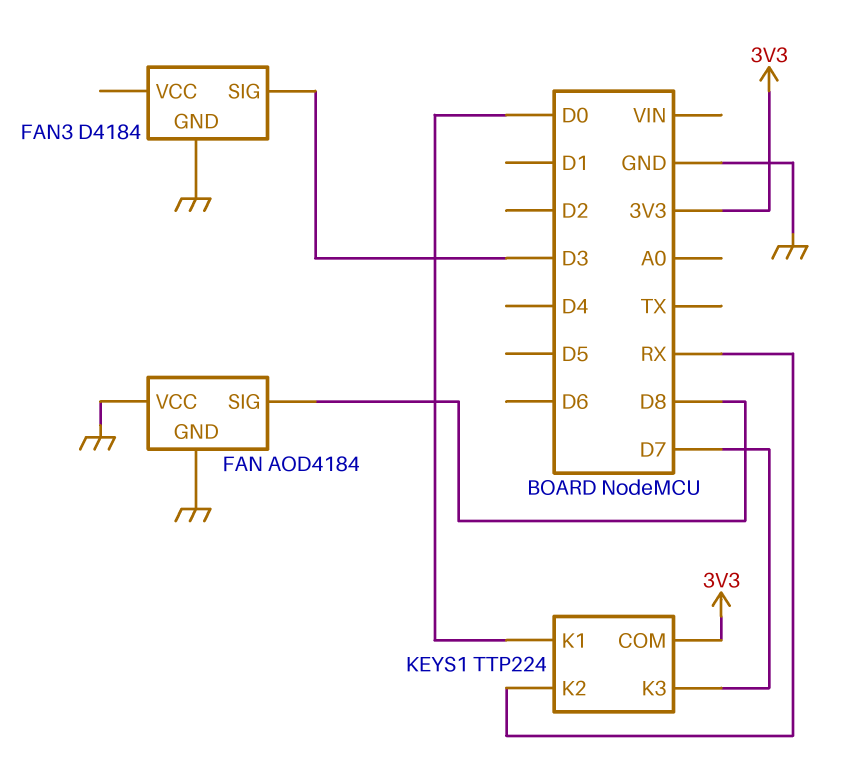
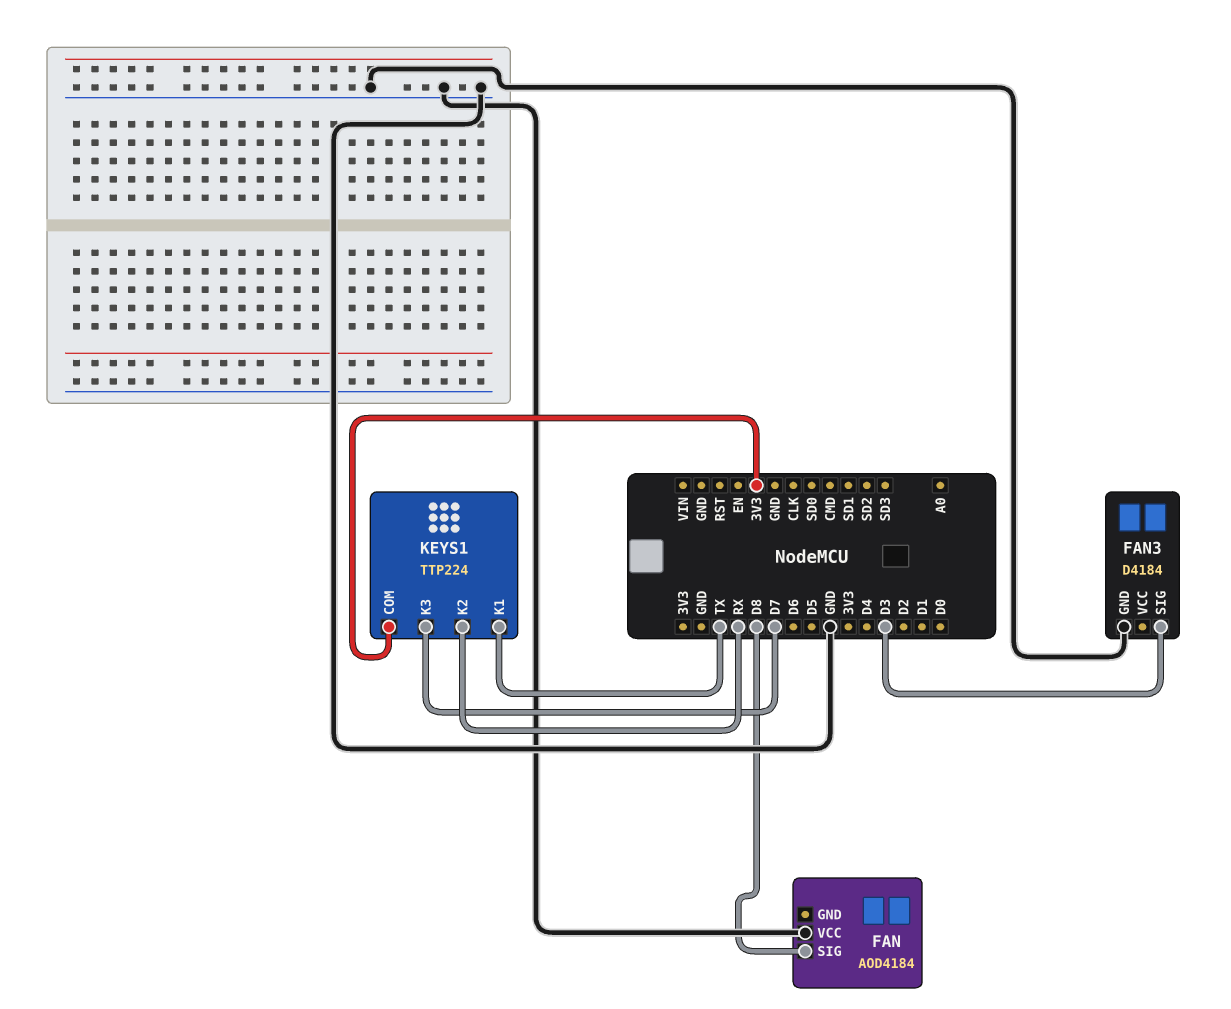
FAN pin GND: GND -> none
KEYS1 pin K1: D0 -> TX

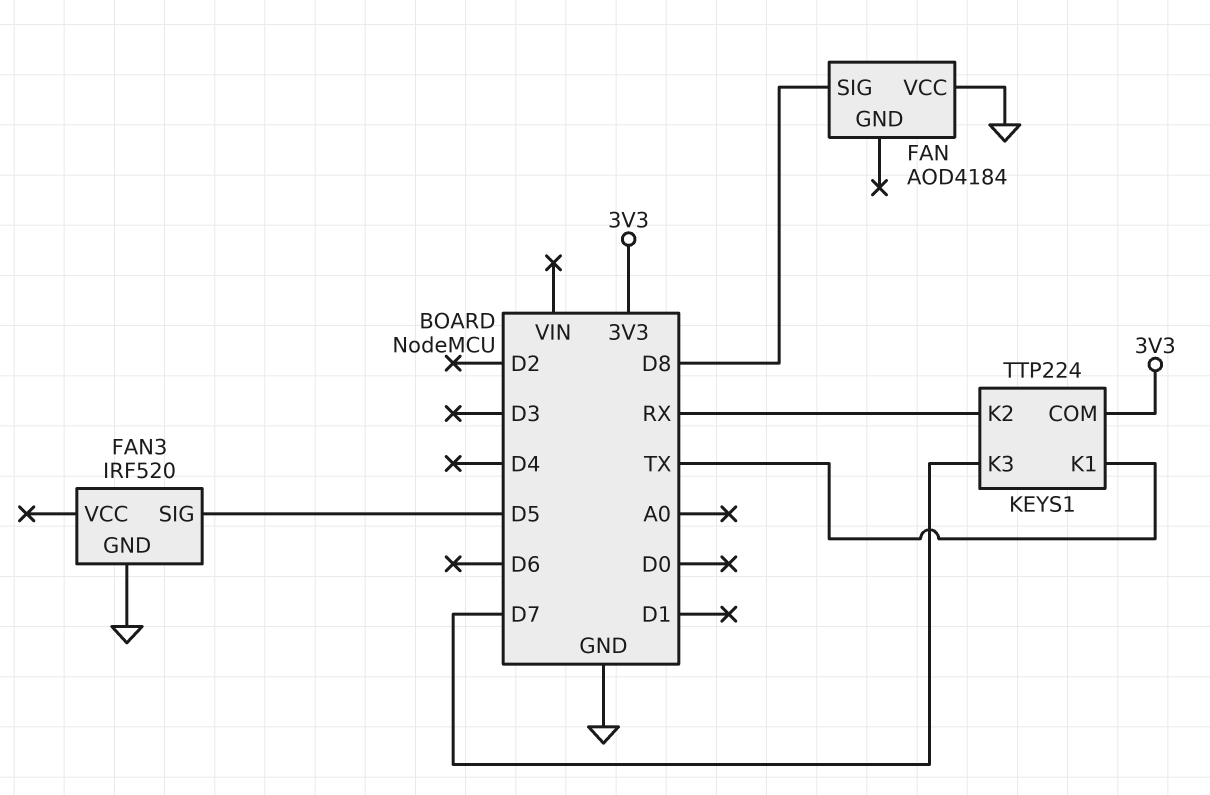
FAN3: D4184 -> IRF520
FAN3 pin SIG: D3 -> D5

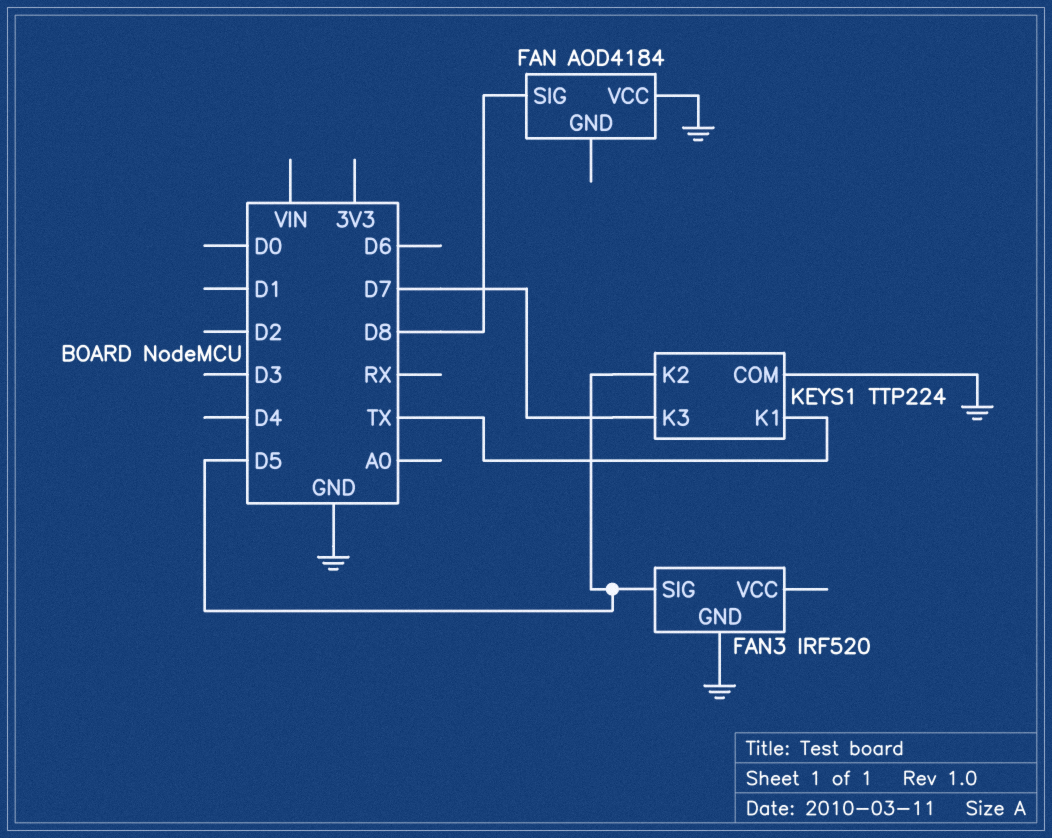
KEYS1 pin COM: 3V3 -> GND
KEYS1 pin K2: RX -> D5

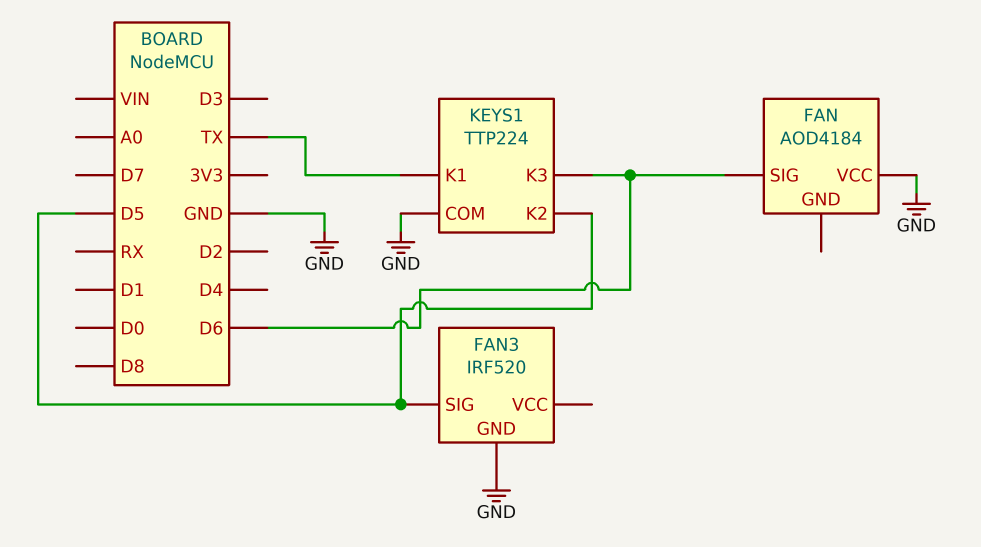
FAN pin SIG: D8 -> D6
KEYS1 pin K3: D7 -> D6

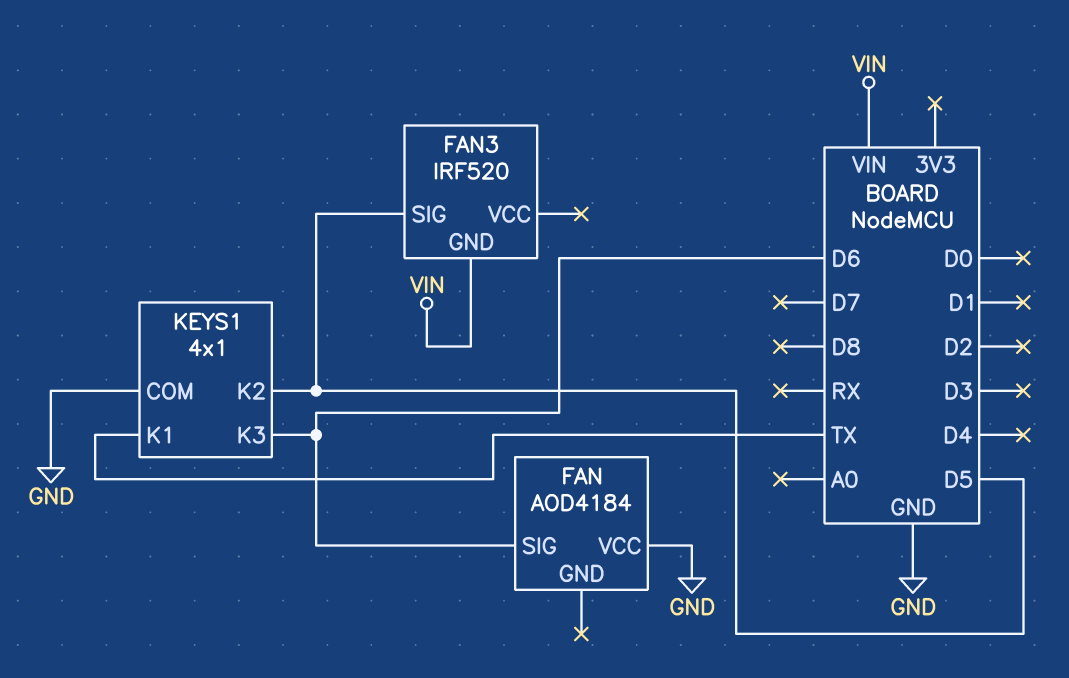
FAN3 pin GND: GND -> VIN
KEYS1: TTP224 -> 4x1

